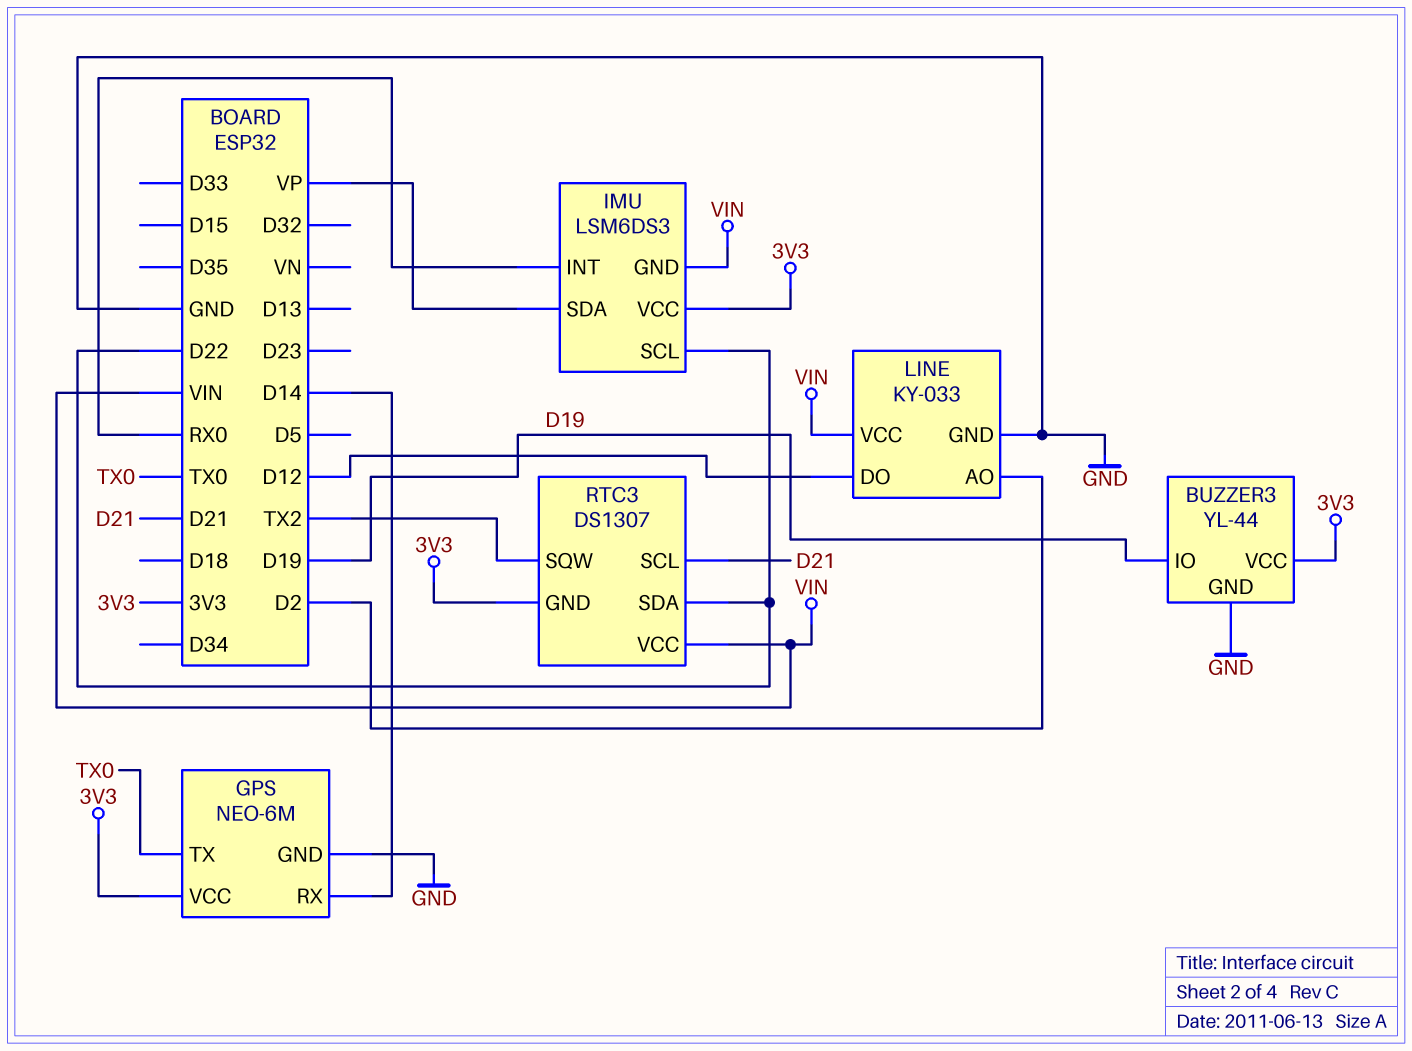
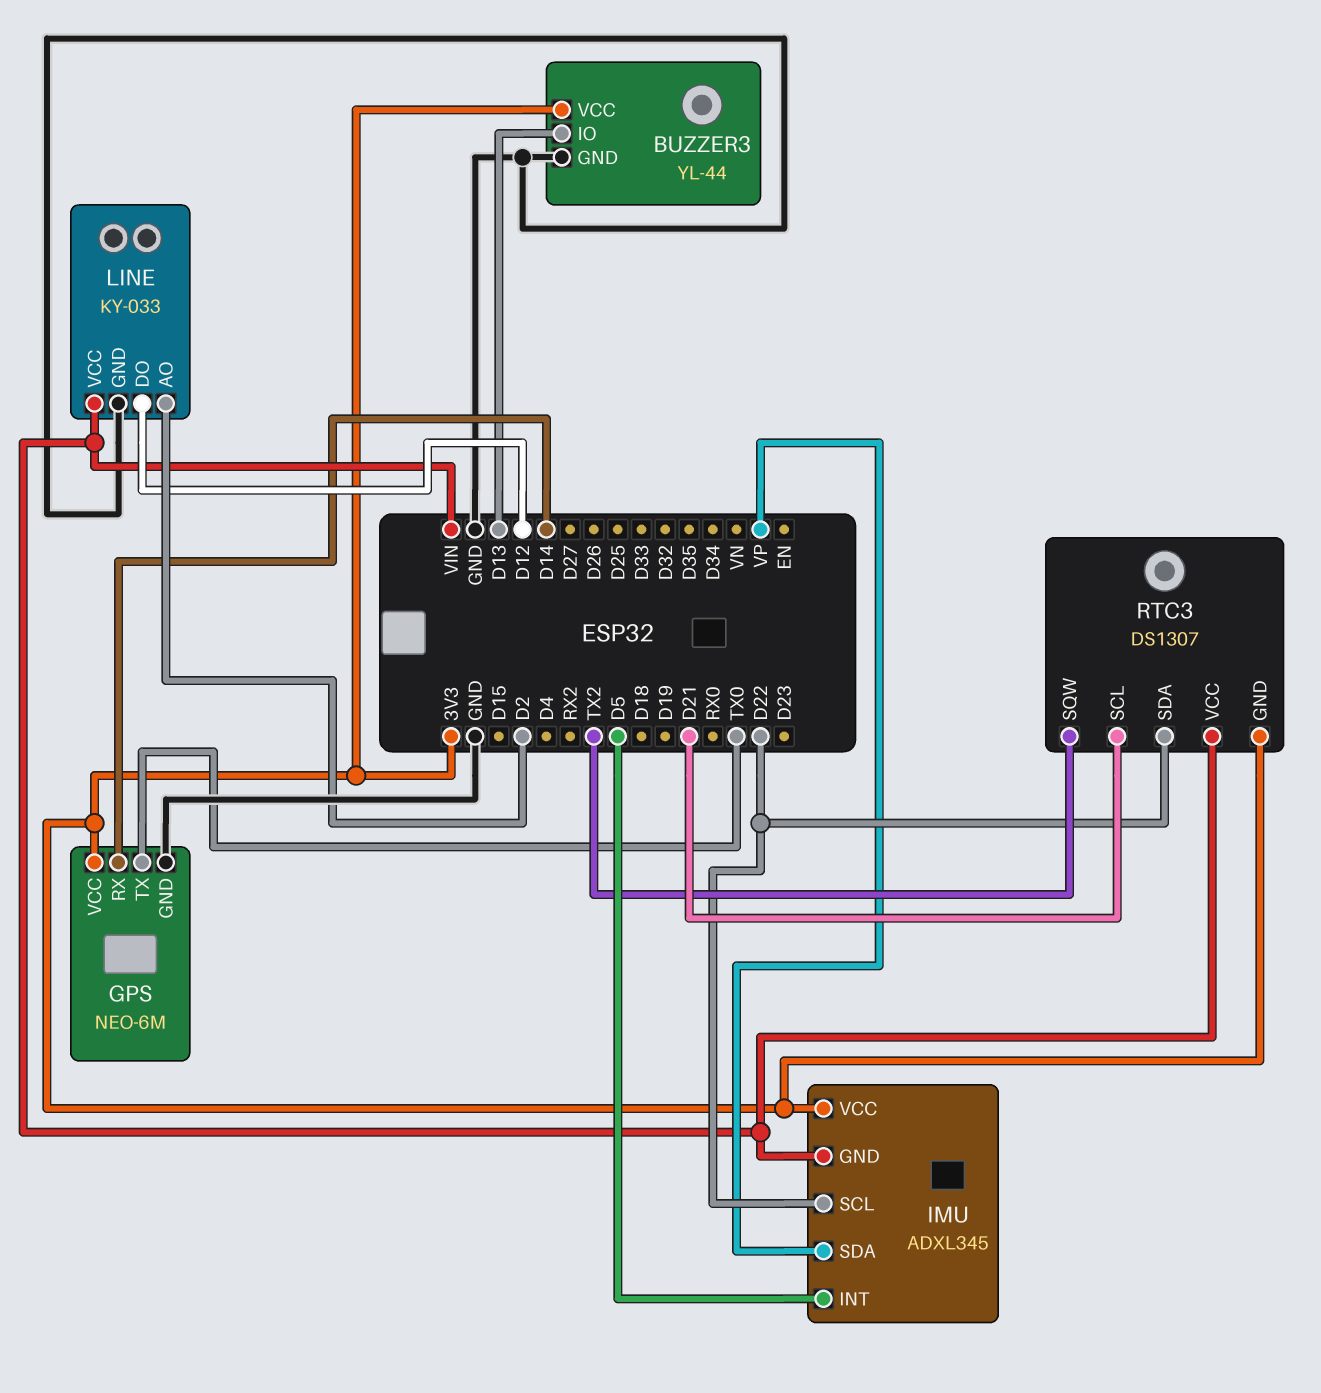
BUZZER3 pin IO: D19 -> D13
IMU: LSM6DS3 -> ADXL345
IMU pin INT: RX0 -> D5

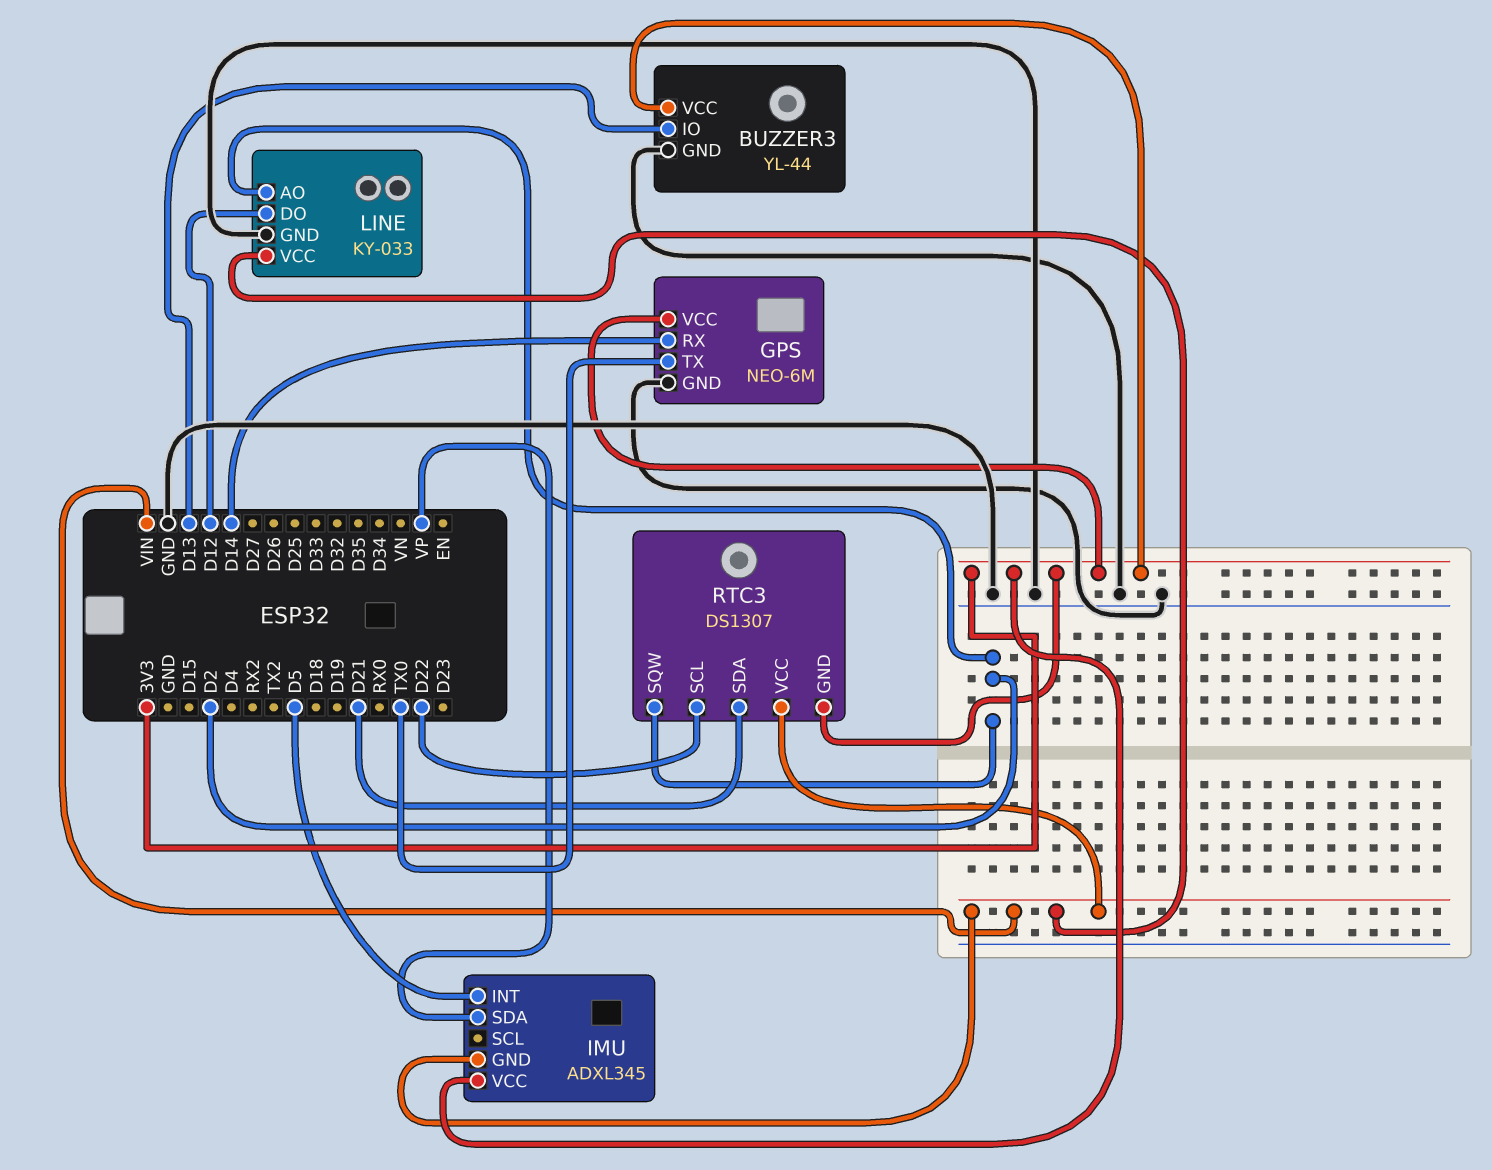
IMU pin SCL: D22 -> none
RTC3 pin SCL: D21 -> D22
RTC3 pin SDA: D22 -> D21
RTC3 pin SQW: TX2 -> D2

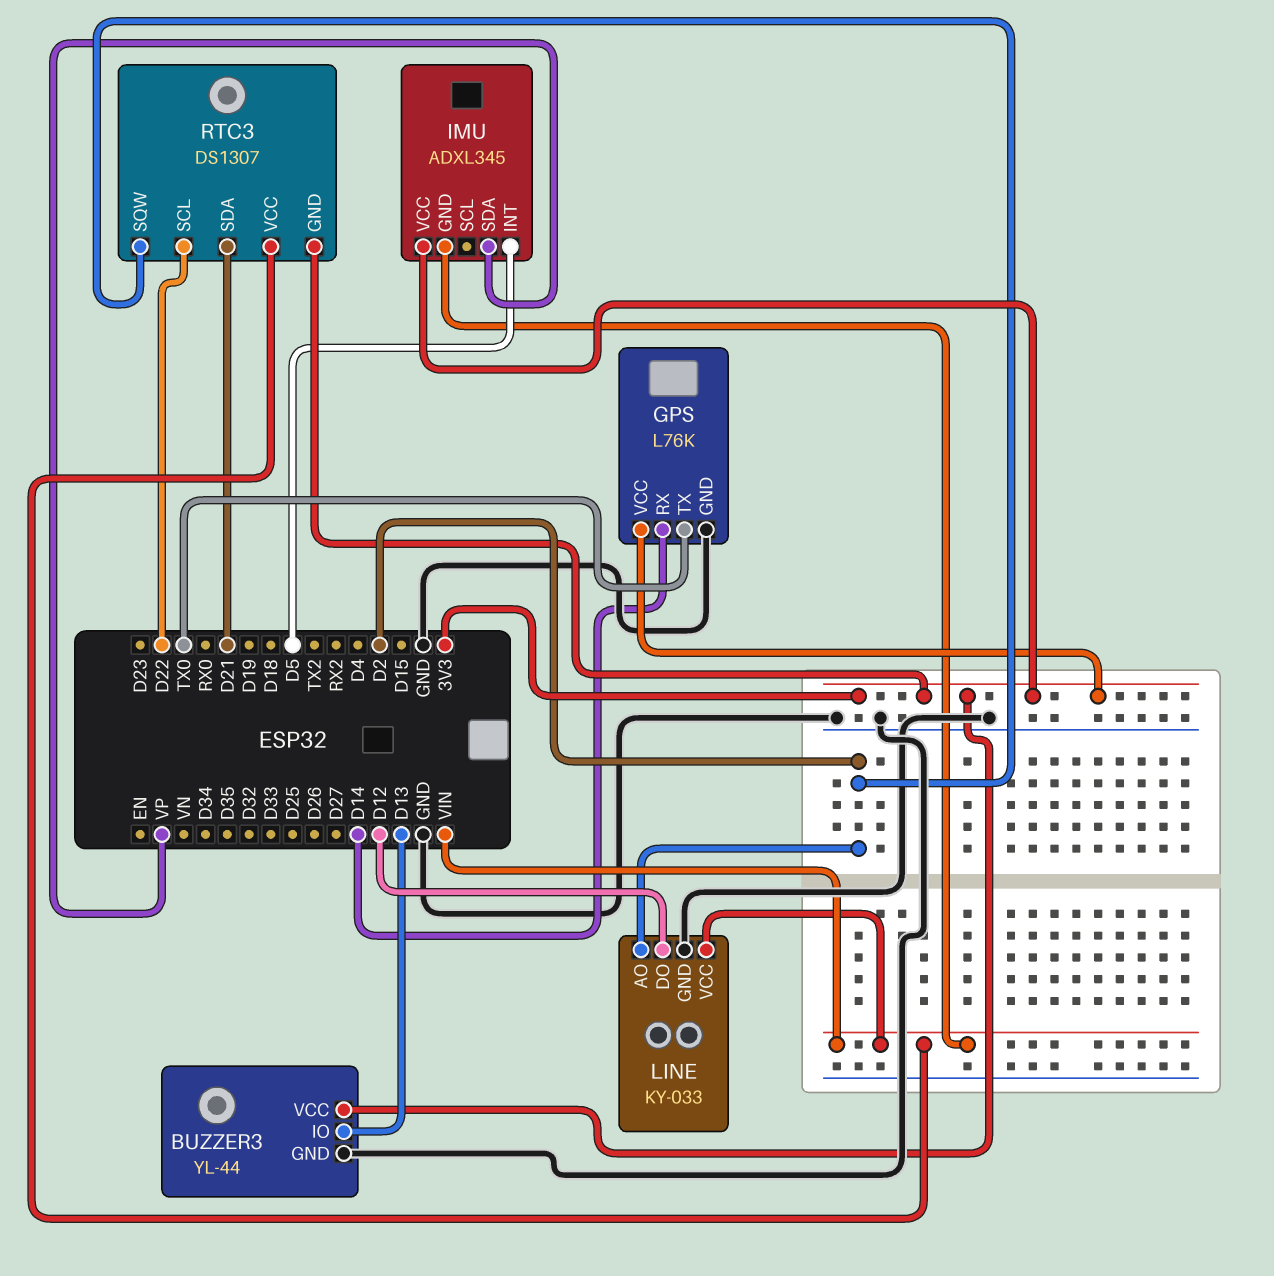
GPS: NEO-6M -> L76K

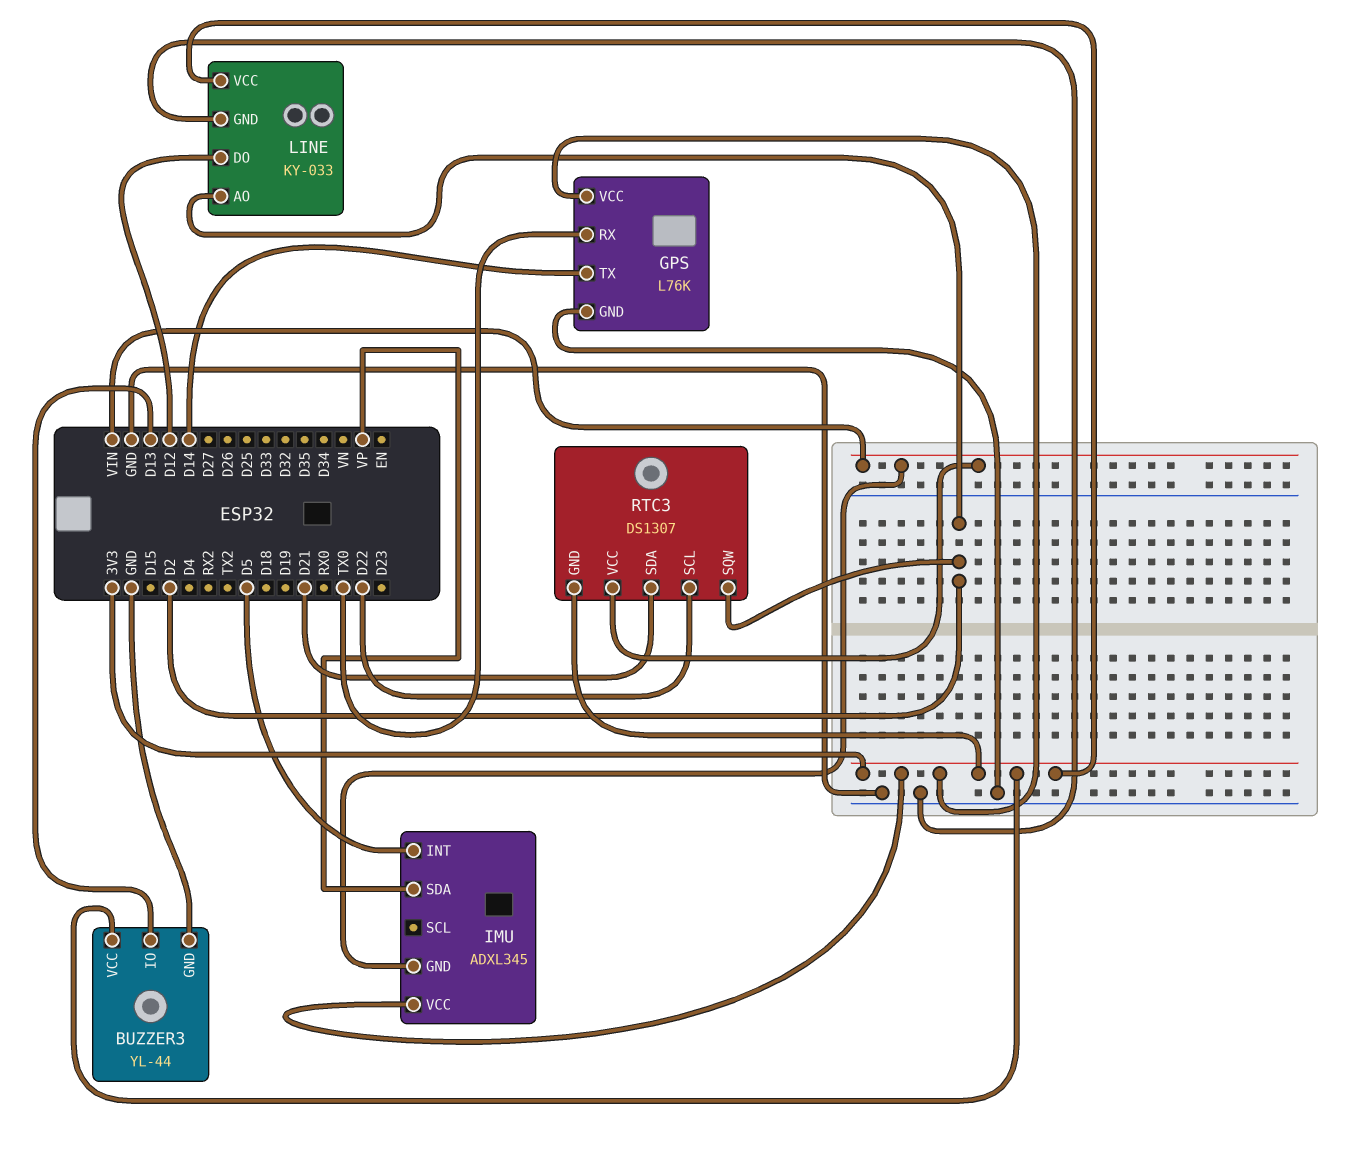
GPS pin RX: D14 -> TX0
GPS pin TX: TX0 -> D14
LINE pin VCC: VIN -> 3V3

